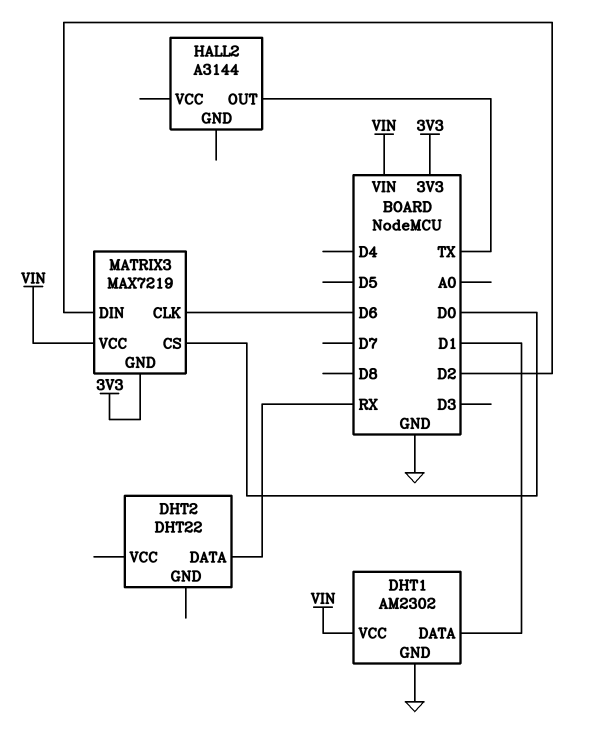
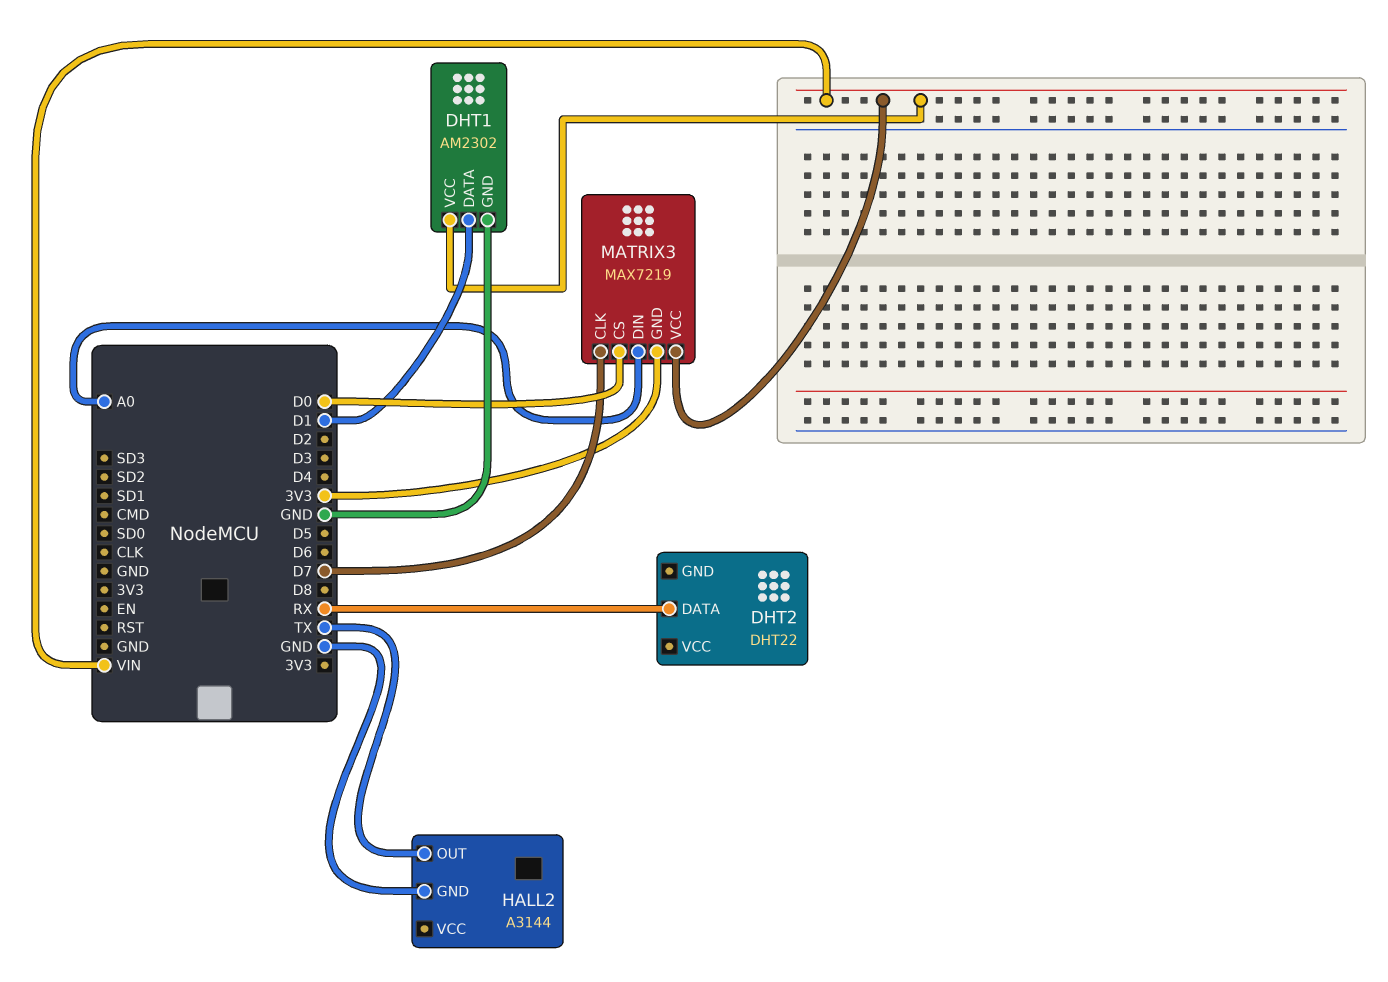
HALL2 pin GND: none -> GND
MATRIX3 pin CLK: D6 -> D7
MATRIX3 pin DIN: D2 -> A0

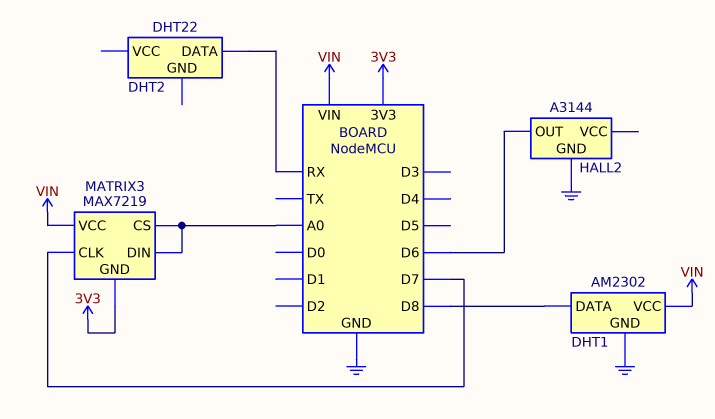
DHT1 pin DATA: D1 -> D8
HALL2 pin OUT: TX -> D6
MATRIX3 pin CS: D0 -> A0

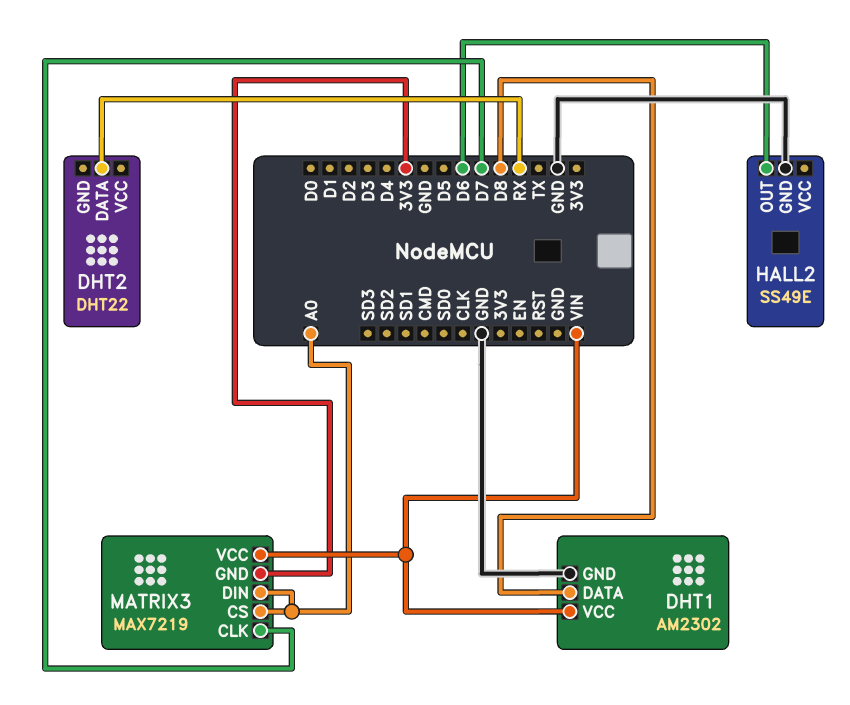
HALL2: A3144 -> SS49E

